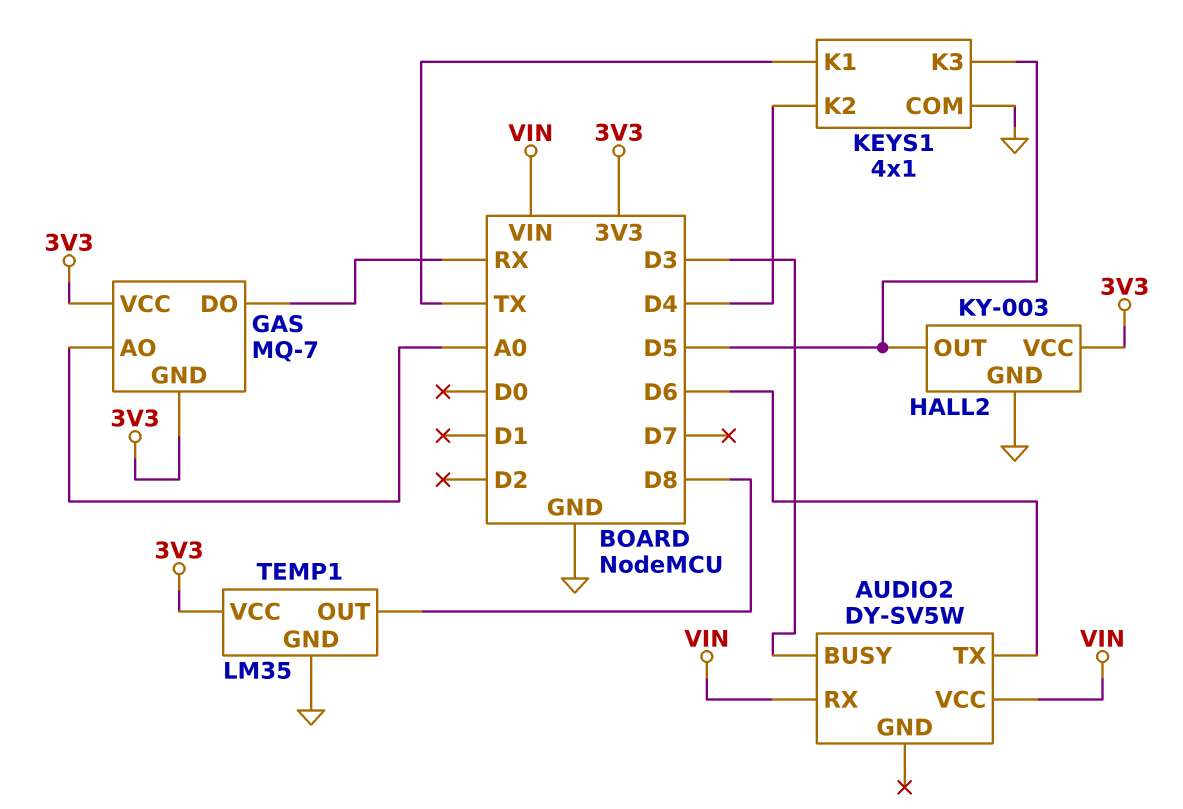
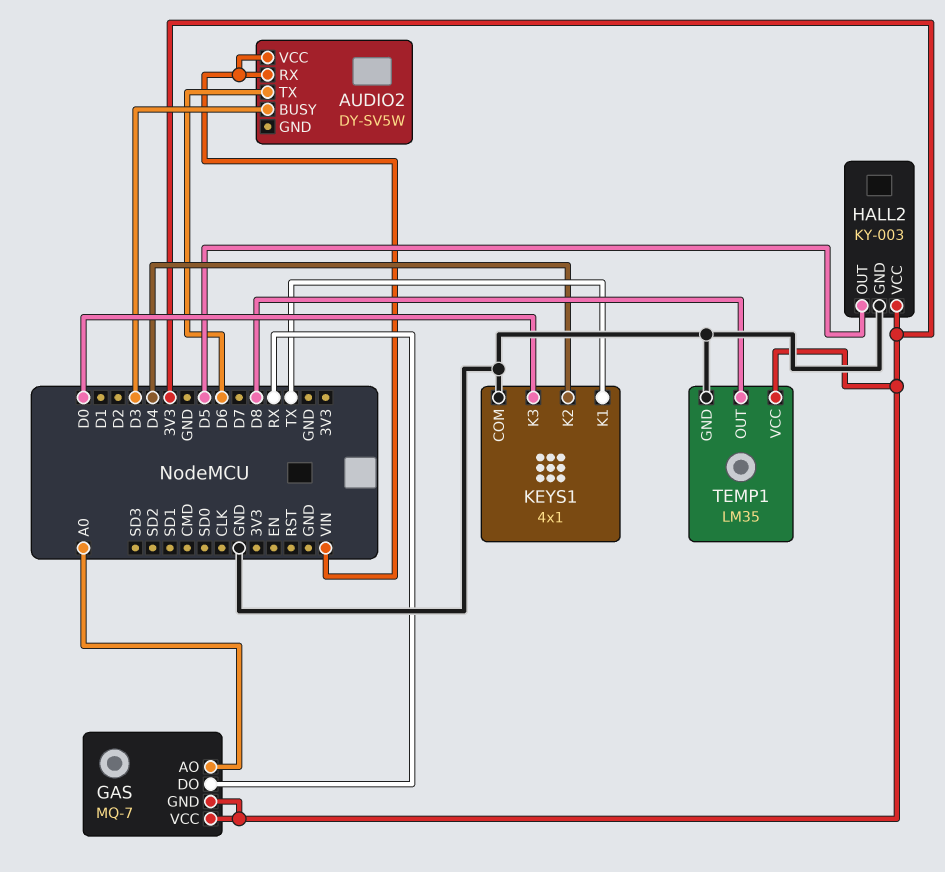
KEYS1 pin K3: D5 -> D0

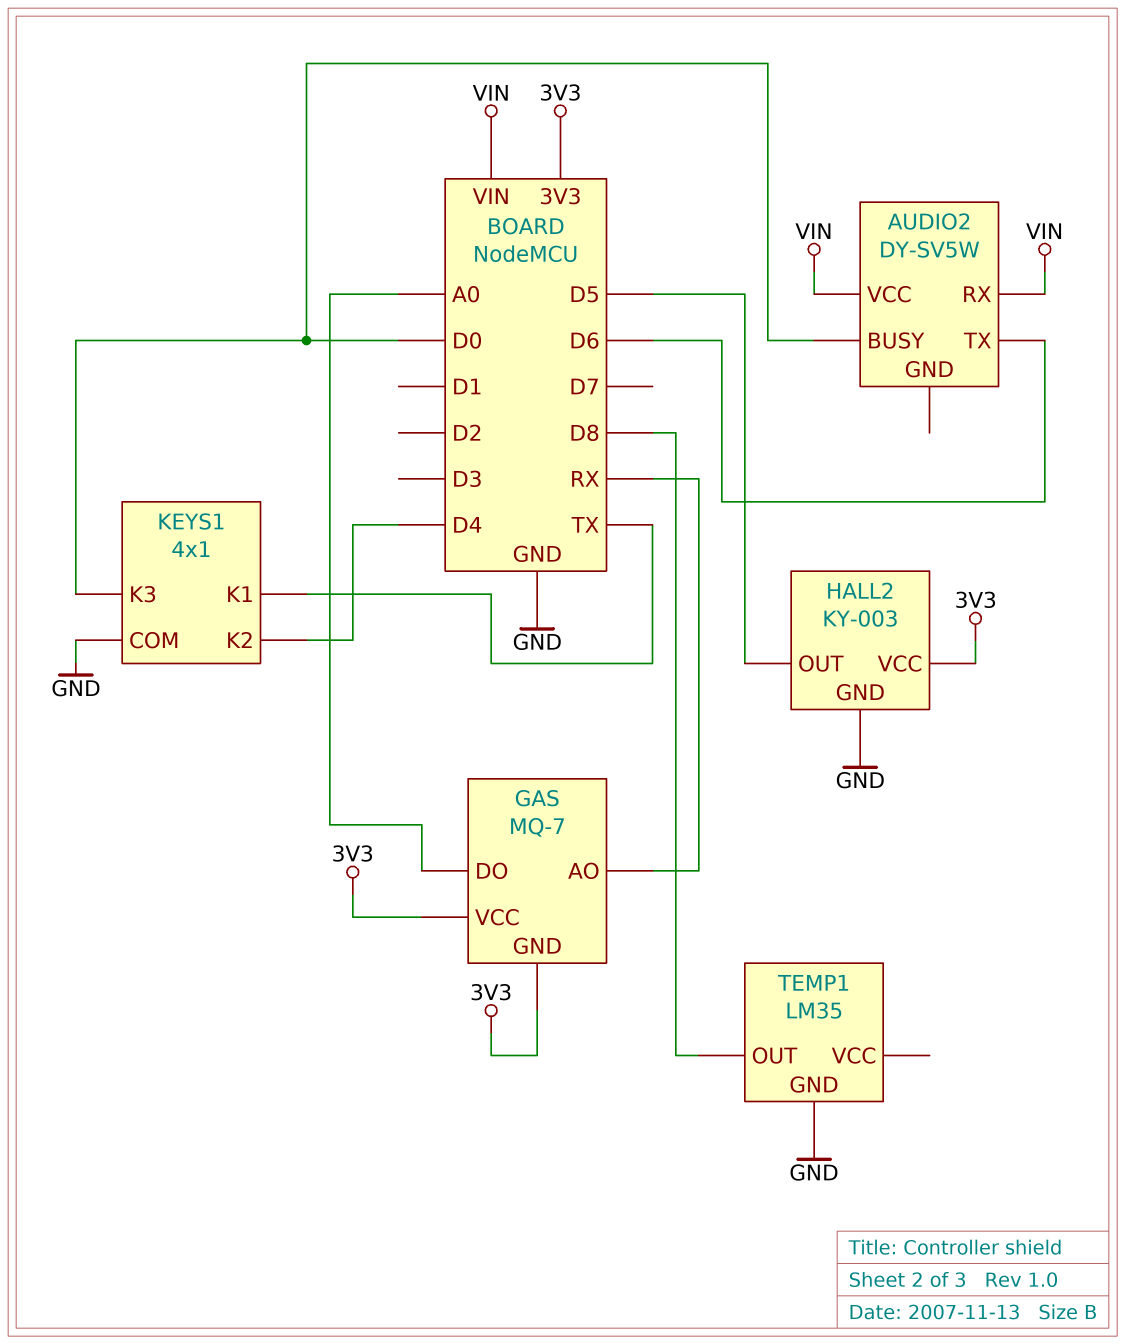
AUDIO2 pin BUSY: D3 -> D0
GAS pin AO: A0 -> RX
GAS pin DO: RX -> A0
TEMP1 pin VCC: 3V3 -> none

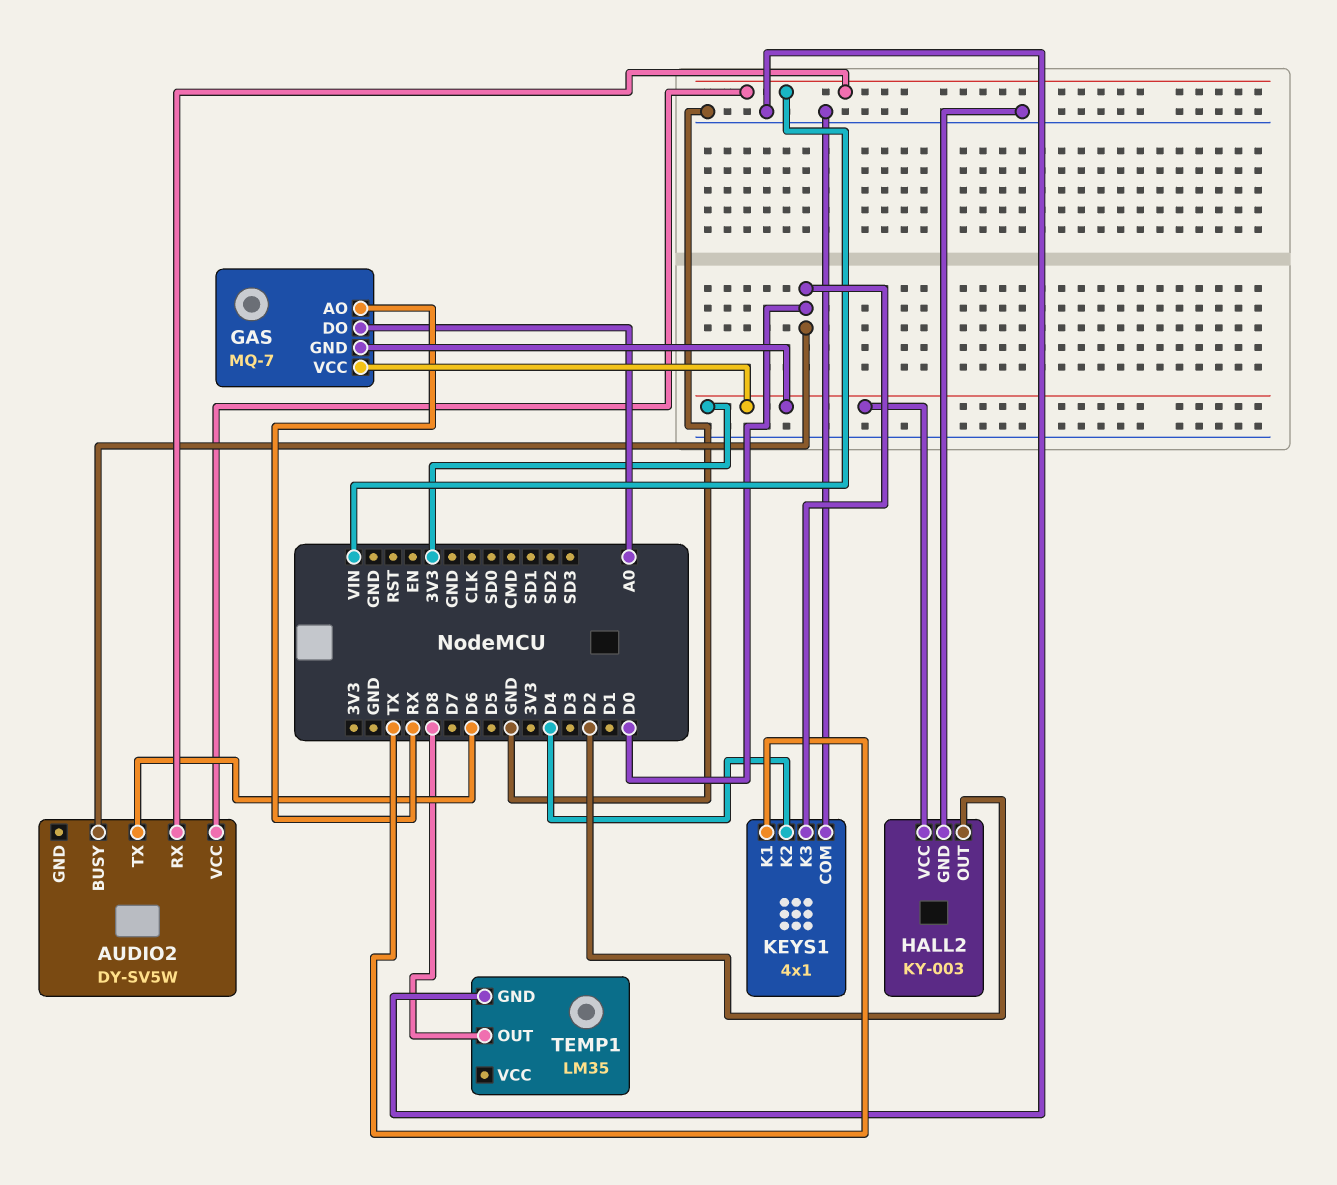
HALL2 pin OUT: D5 -> D2

